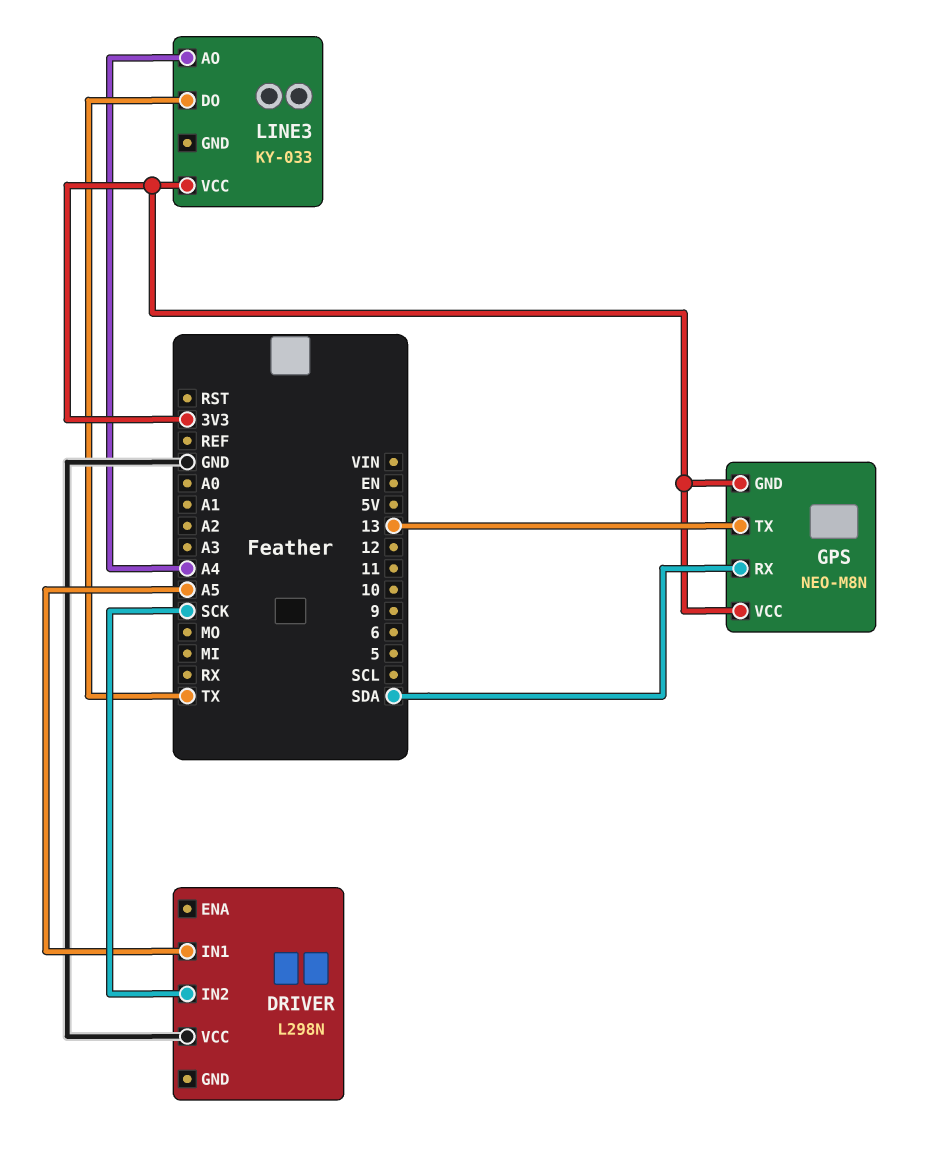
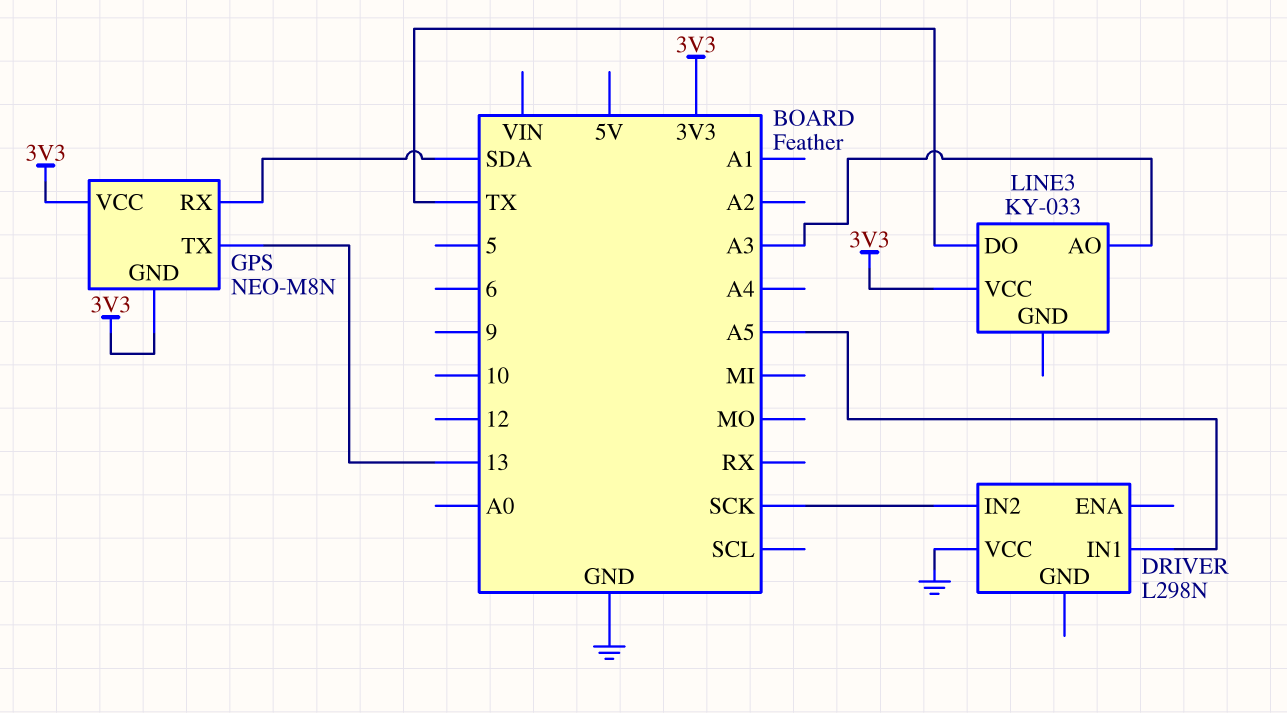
LINE3 pin AO: A4 -> A3

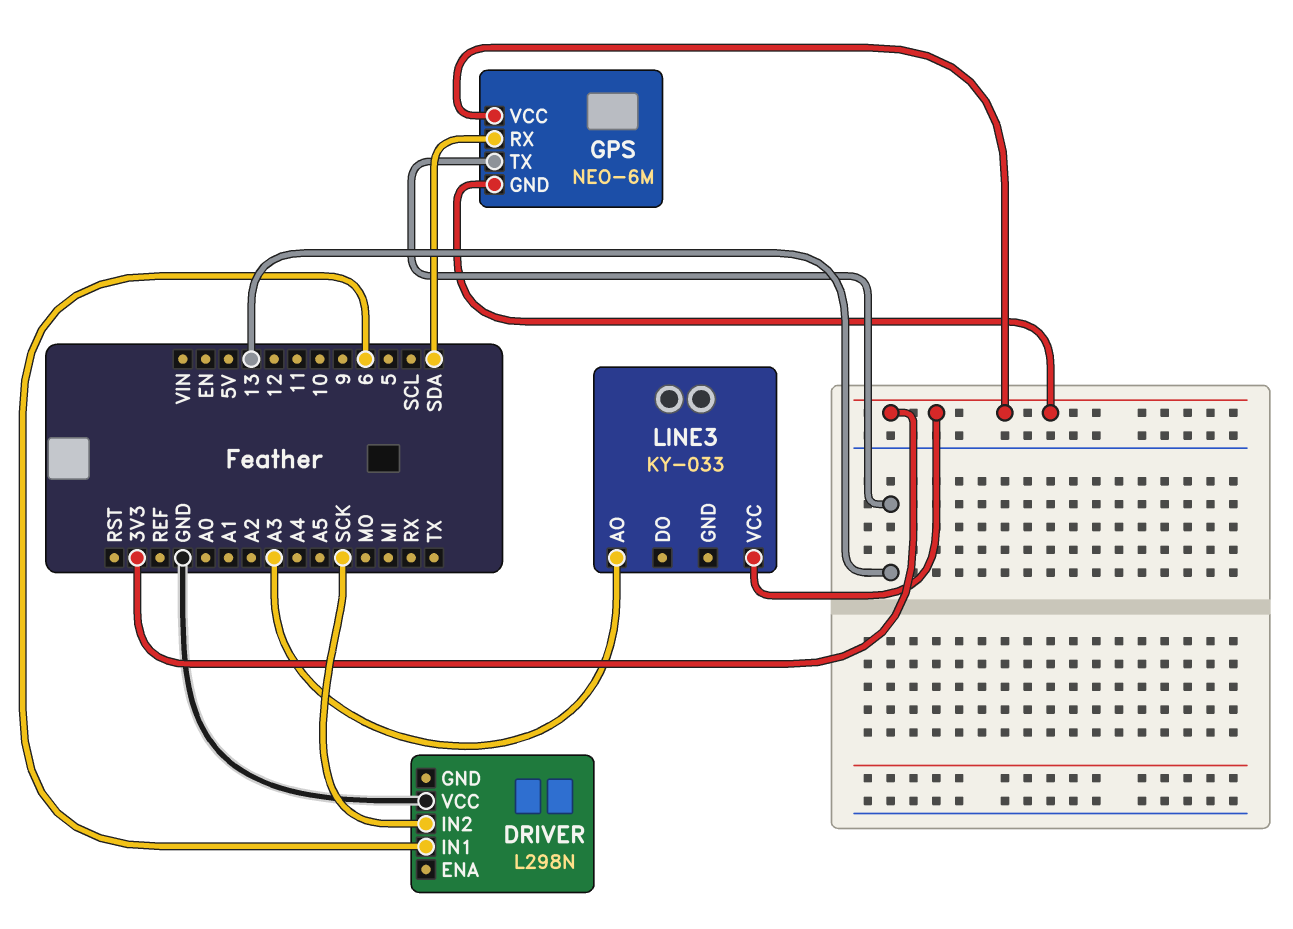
DRIVER pin IN1: A5 -> 6
GPS: NEO-M8N -> NEO-6M
LINE3 pin DO: TX -> none

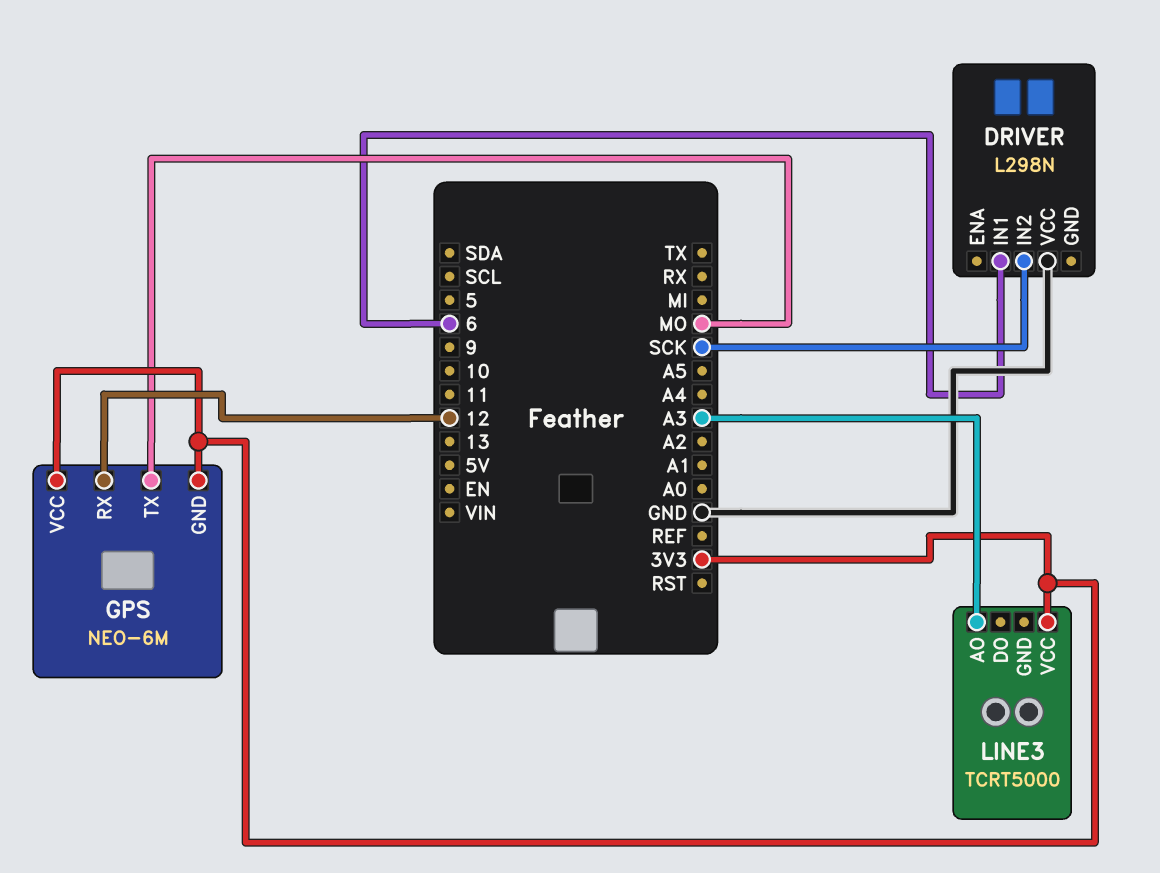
GPS pin RX: SDA -> 12
GPS pin TX: 13 -> MO
LINE3: KY-033 -> TCRT5000

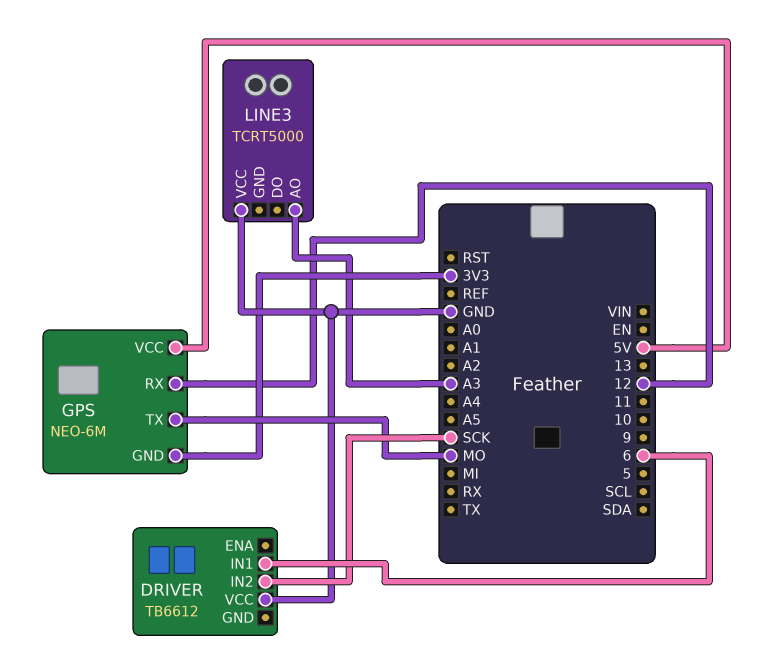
DRIVER: L298N -> TB6612
GPS pin VCC: 3V3 -> 5V
LINE3 pin VCC: 3V3 -> GND

